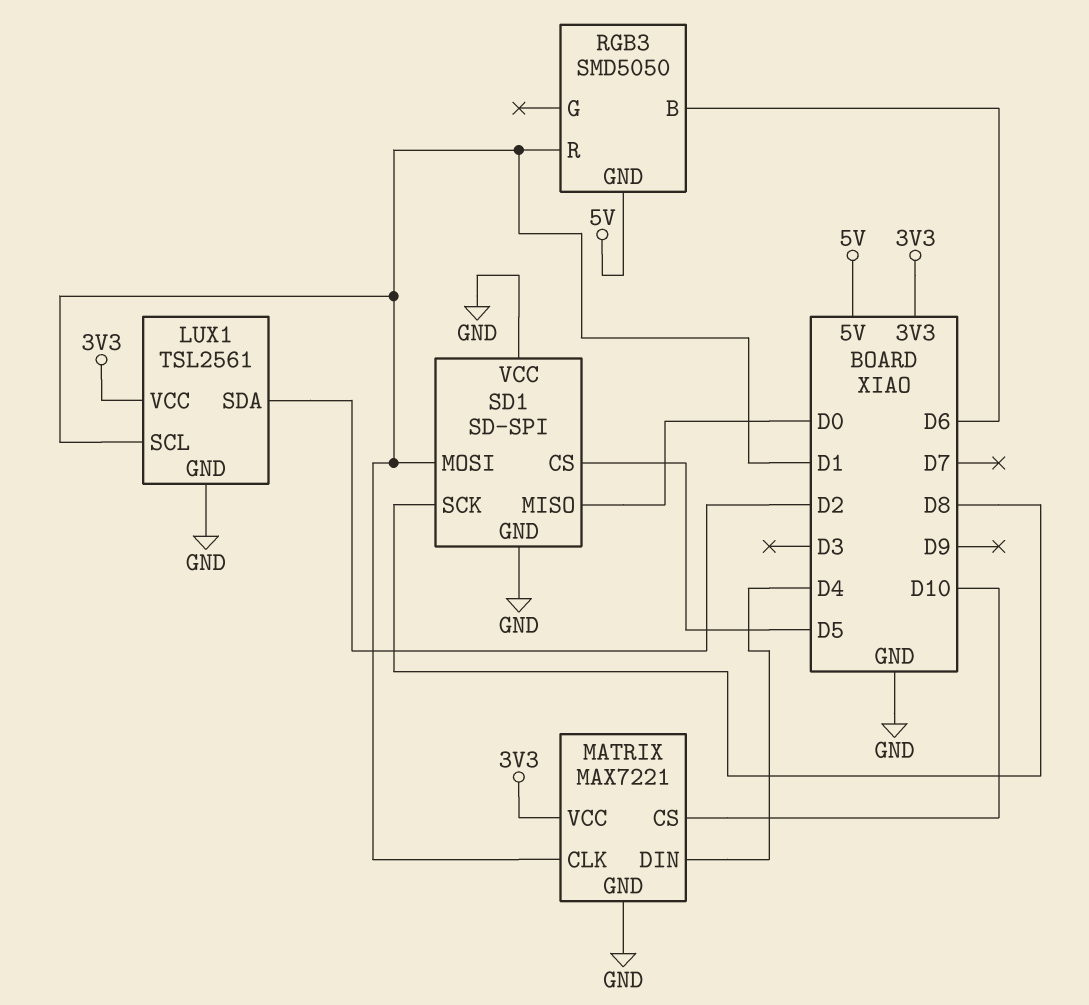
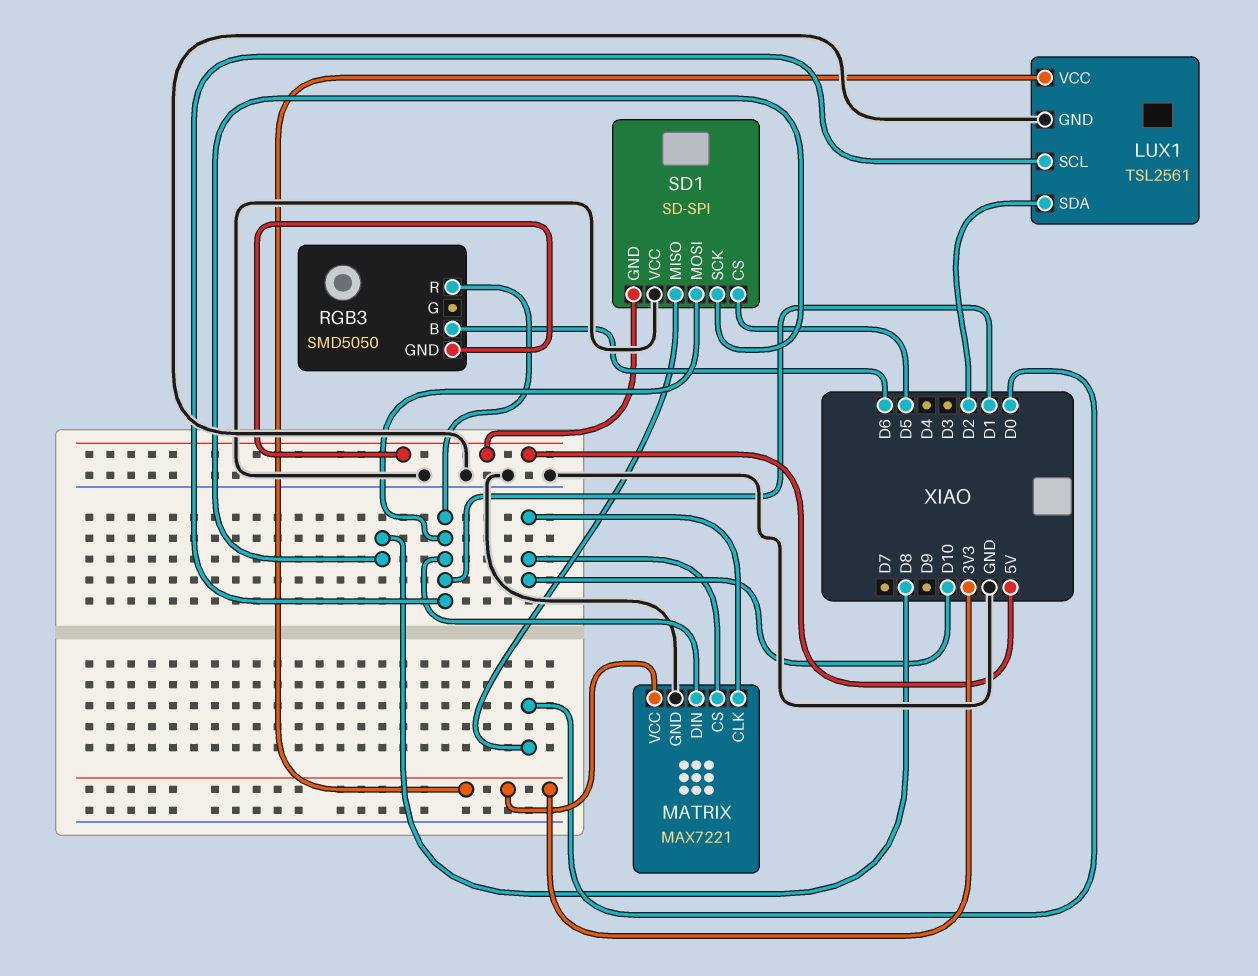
MATRIX pin CLK: D1 -> D10
MATRIX pin DIN: D4 -> D1
SD1 pin GND: GND -> 5V

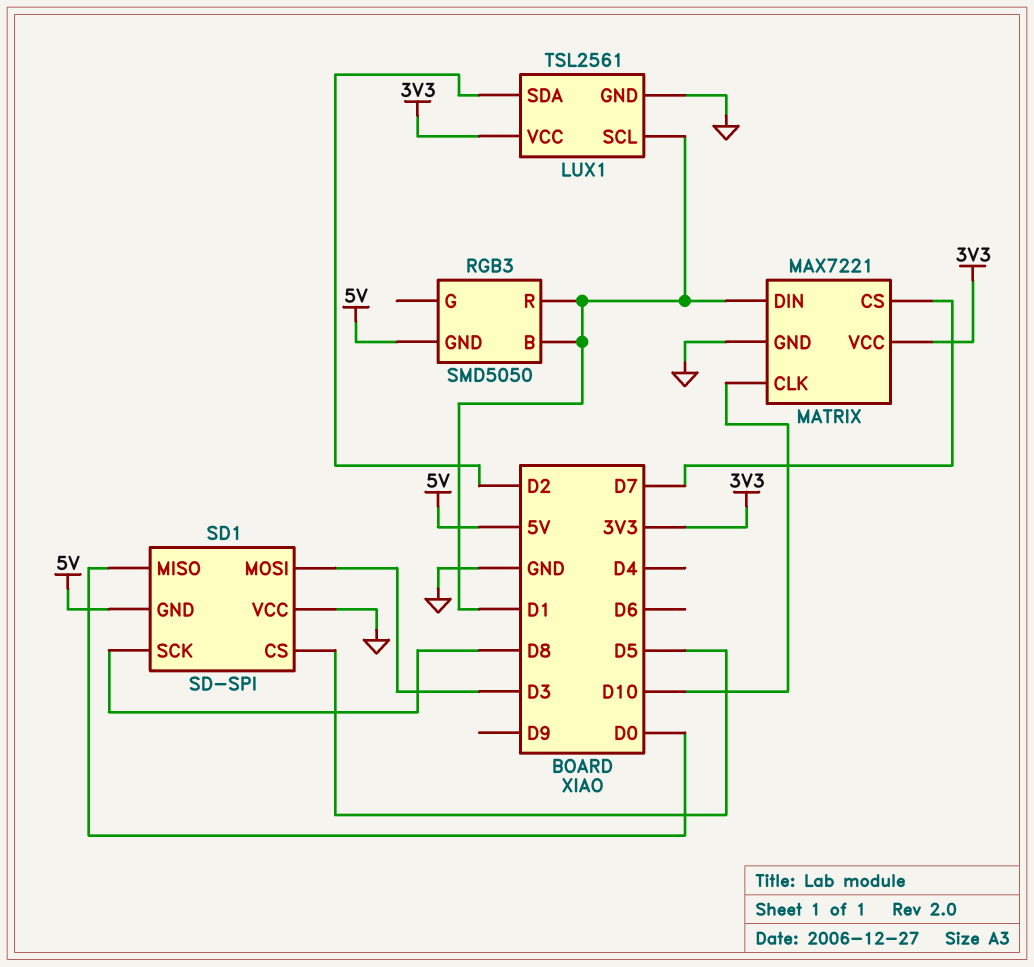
MATRIX pin CS: D10 -> D7
RGB3 pin B: D6 -> D1
SD1 pin MOSI: D1 -> D3

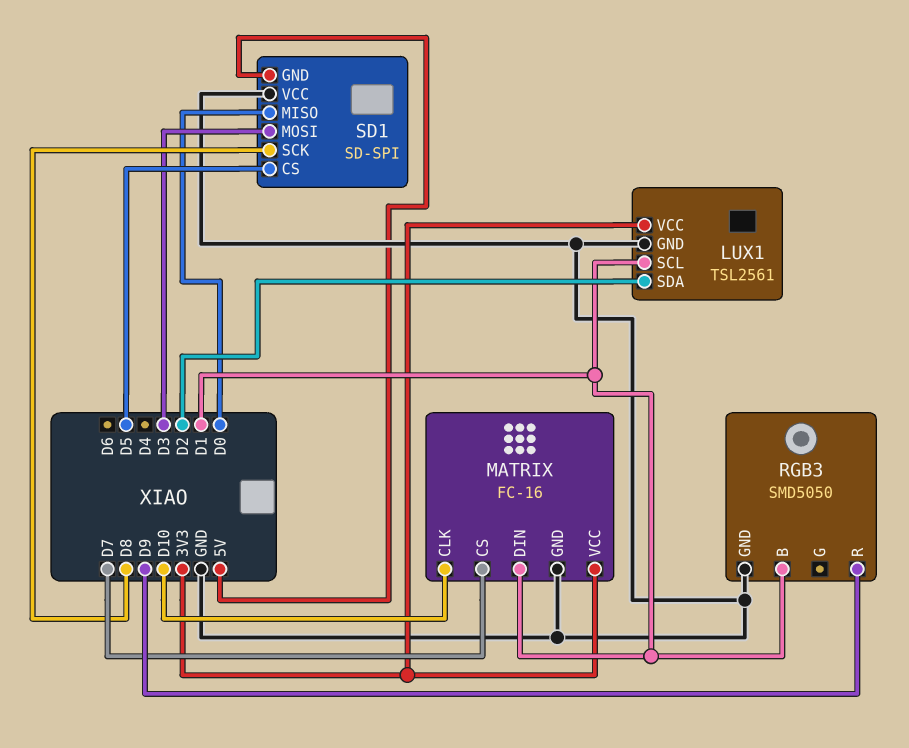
MATRIX: MAX7221 -> FC-16
RGB3 pin GND: 5V -> GND
RGB3 pin R: D1 -> D9

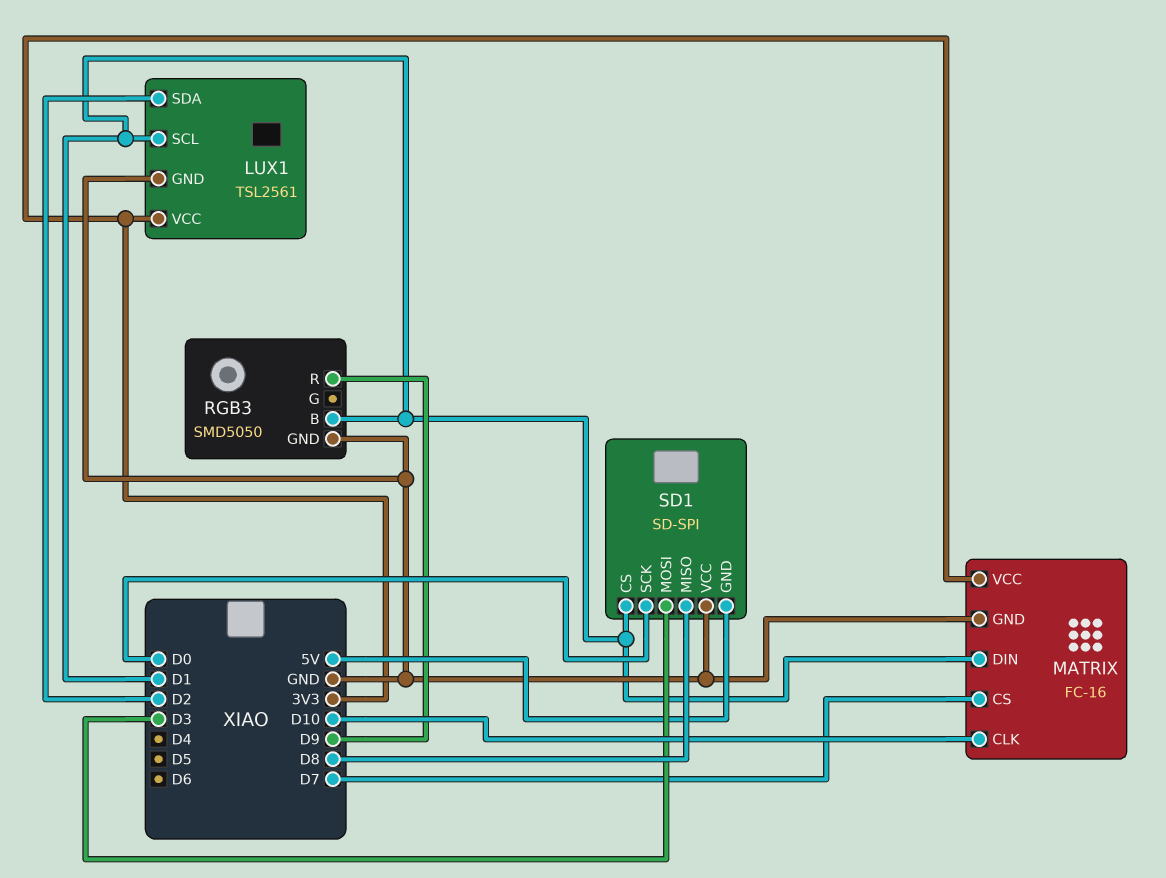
SD1 pin CS: D5 -> D1
SD1 pin MISO: D0 -> D8
SD1 pin SCK: D8 -> D0

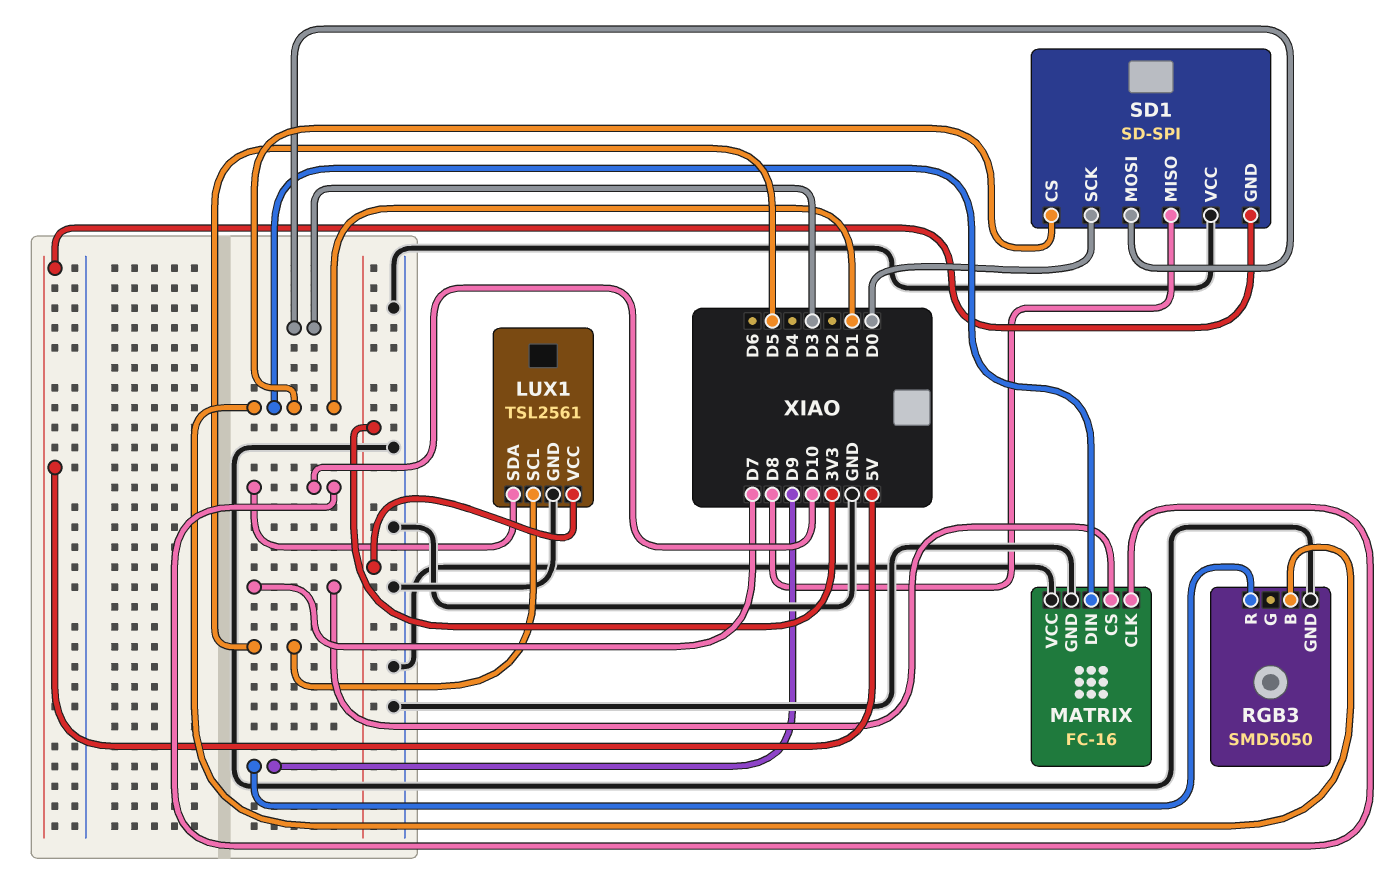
LUX1 pin SCL: D1 -> D5
LUX1 pin SDA: D2 -> D10
MATRIX pin VCC: 3V3 -> GND

